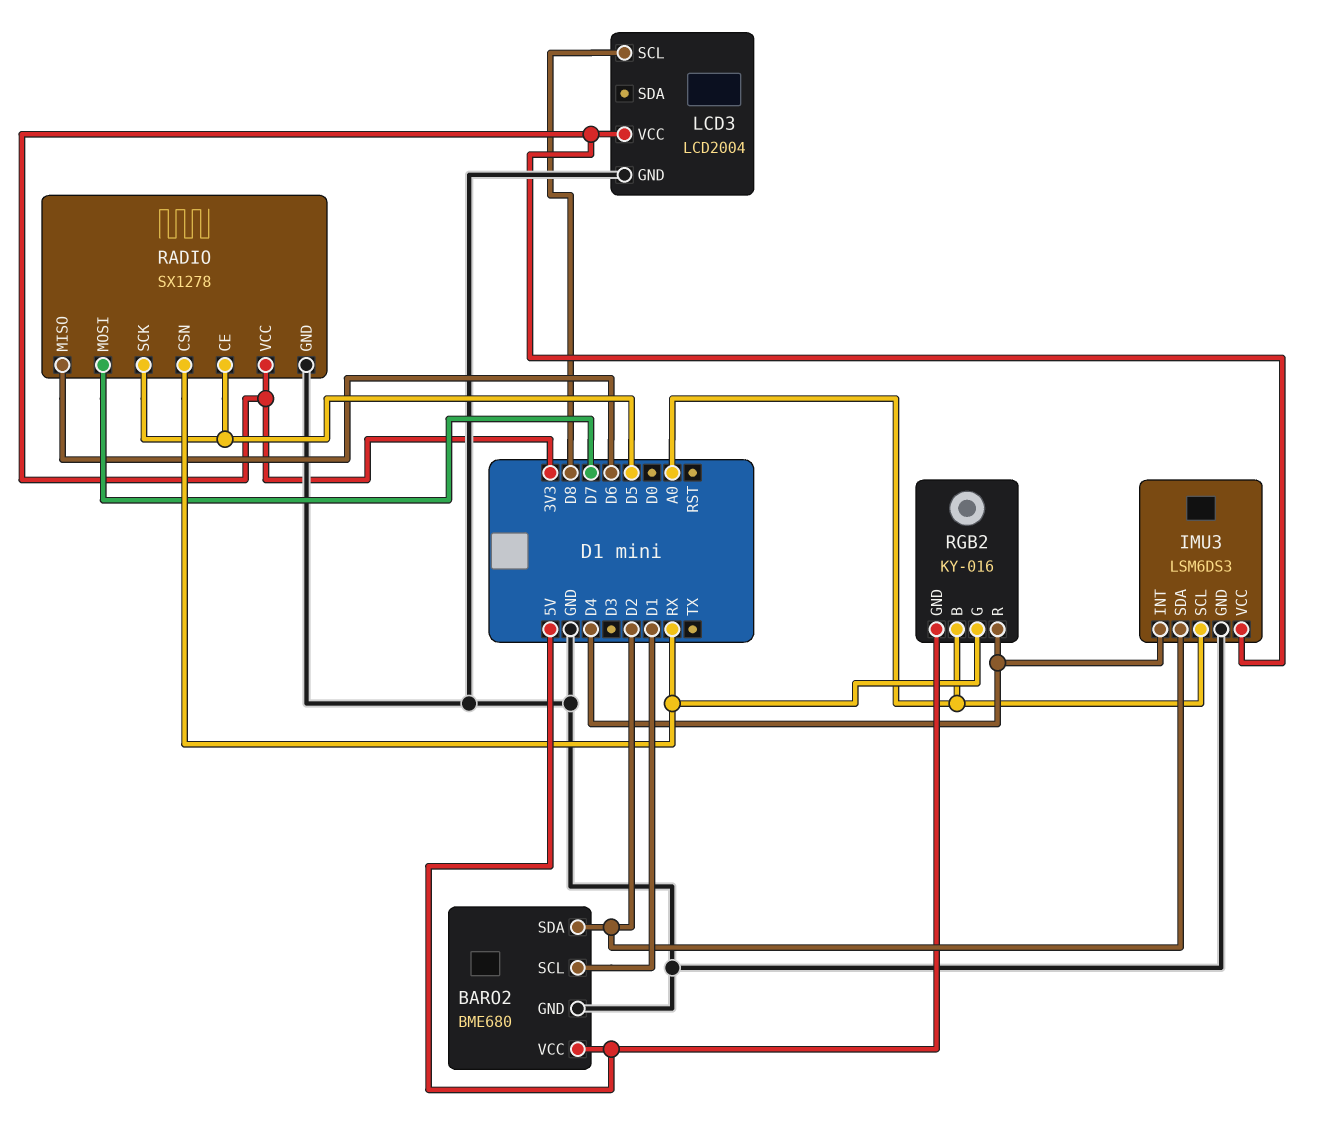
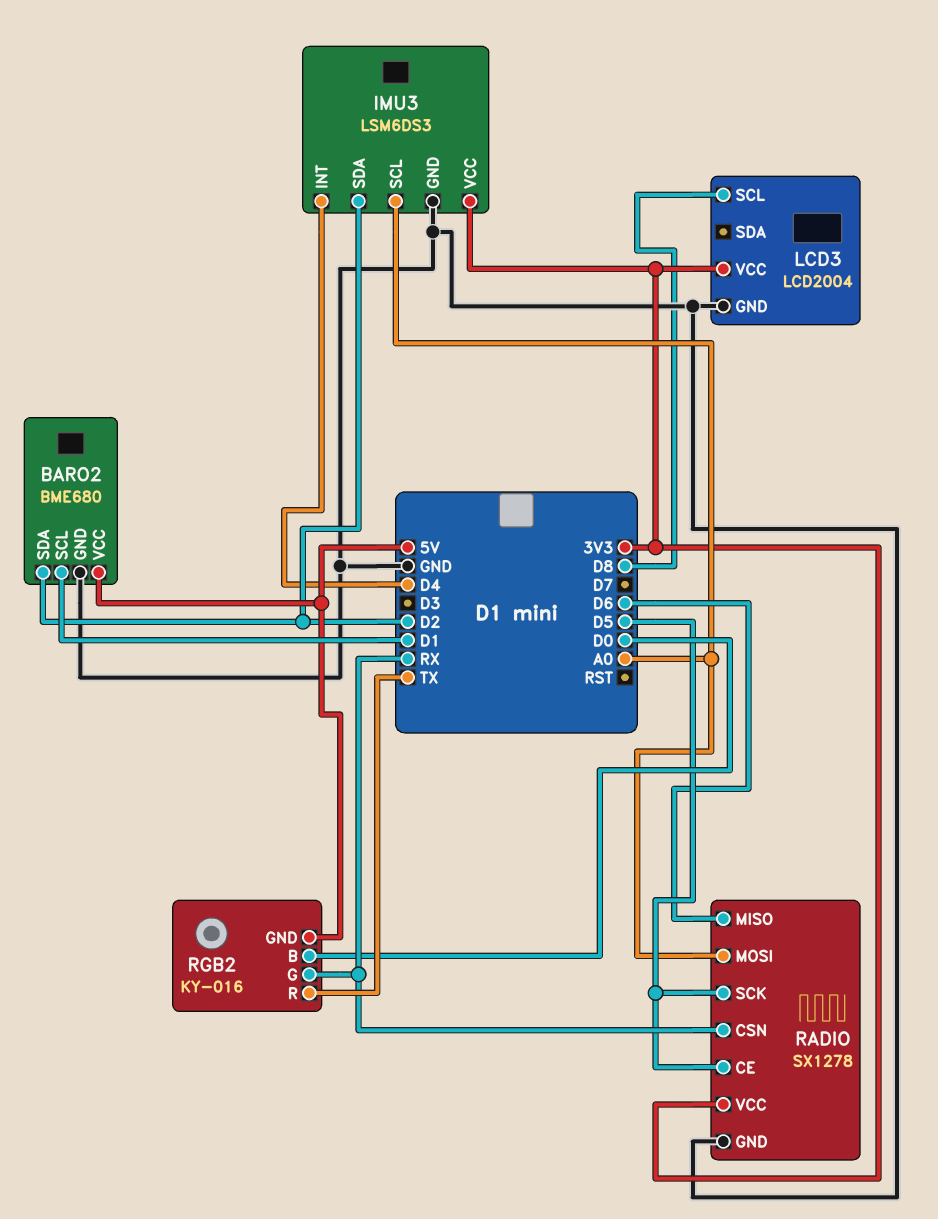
RADIO pin MOSI: D7 -> A0
RGB2 pin B: A0 -> D0
RGB2 pin R: D4 -> TX

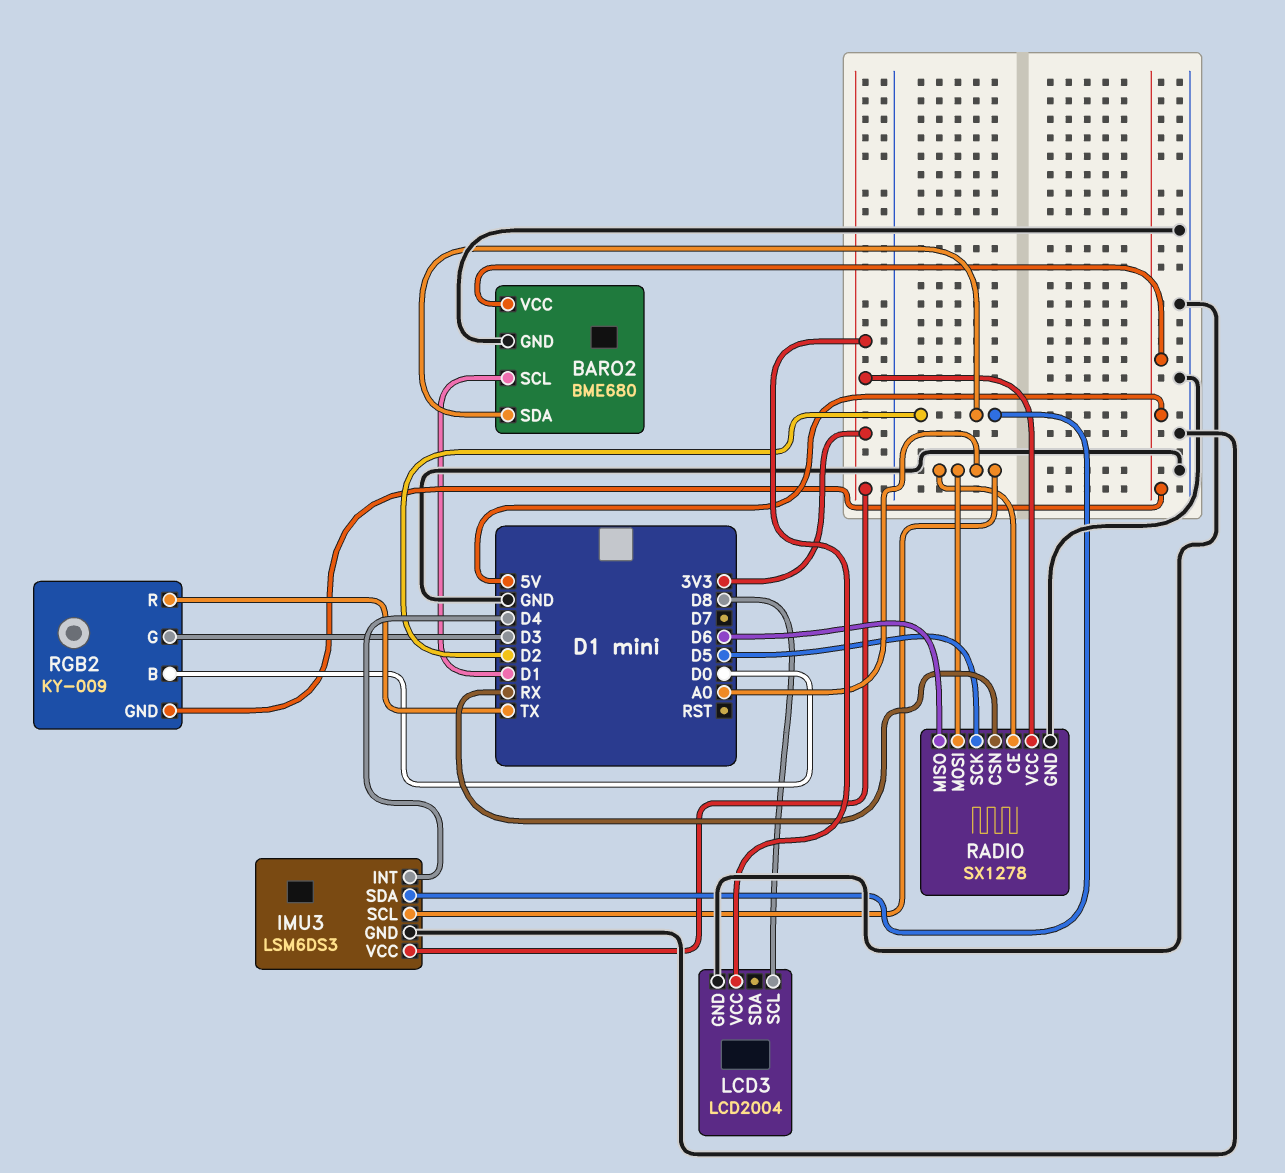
RADIO pin CE: D5 -> A0
RGB2: KY-016 -> KY-009
RGB2 pin G: RX -> D3

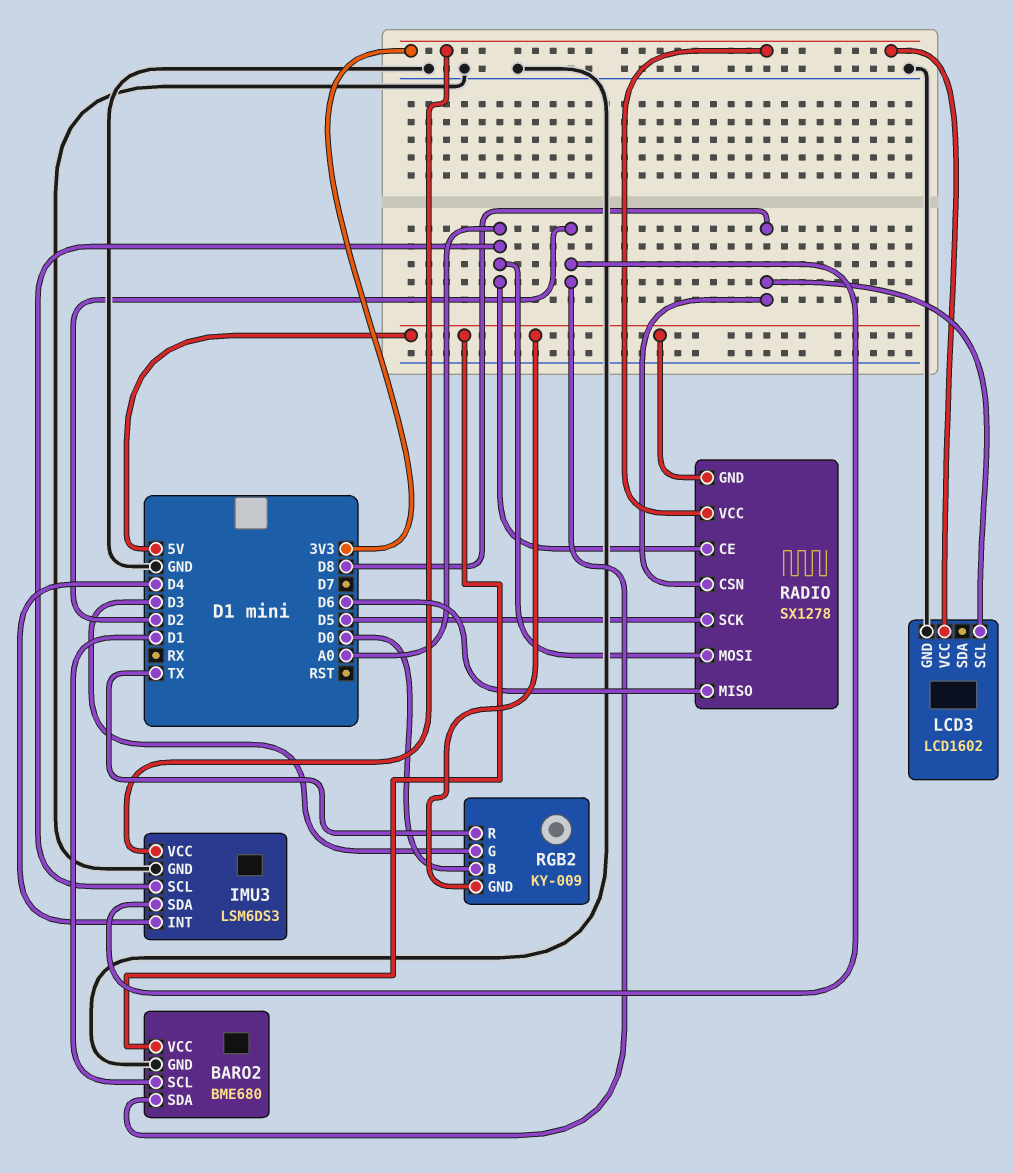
LCD3: LCD2004 -> LCD1602
RADIO pin CSN: RX -> D8
RADIO pin GND: GND -> 5V

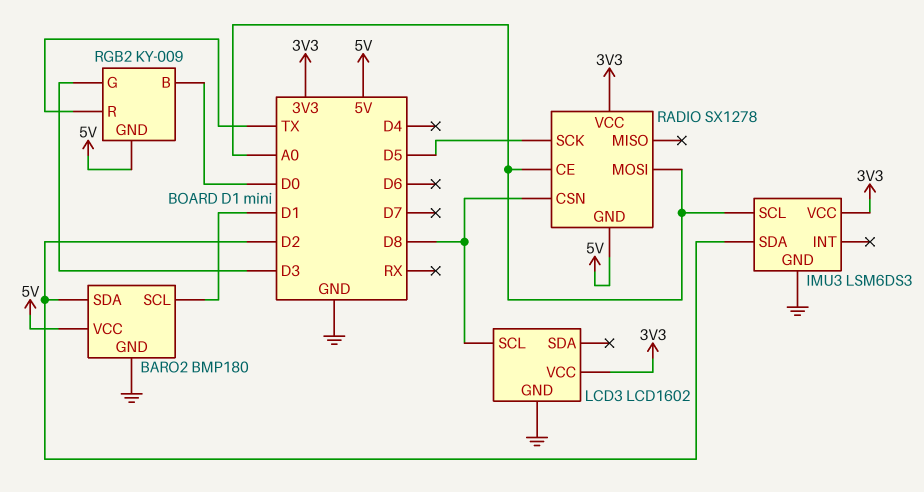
BARO2: BME680 -> BMP180
IMU3 pin INT: D4 -> none
RADIO pin MISO: D6 -> none

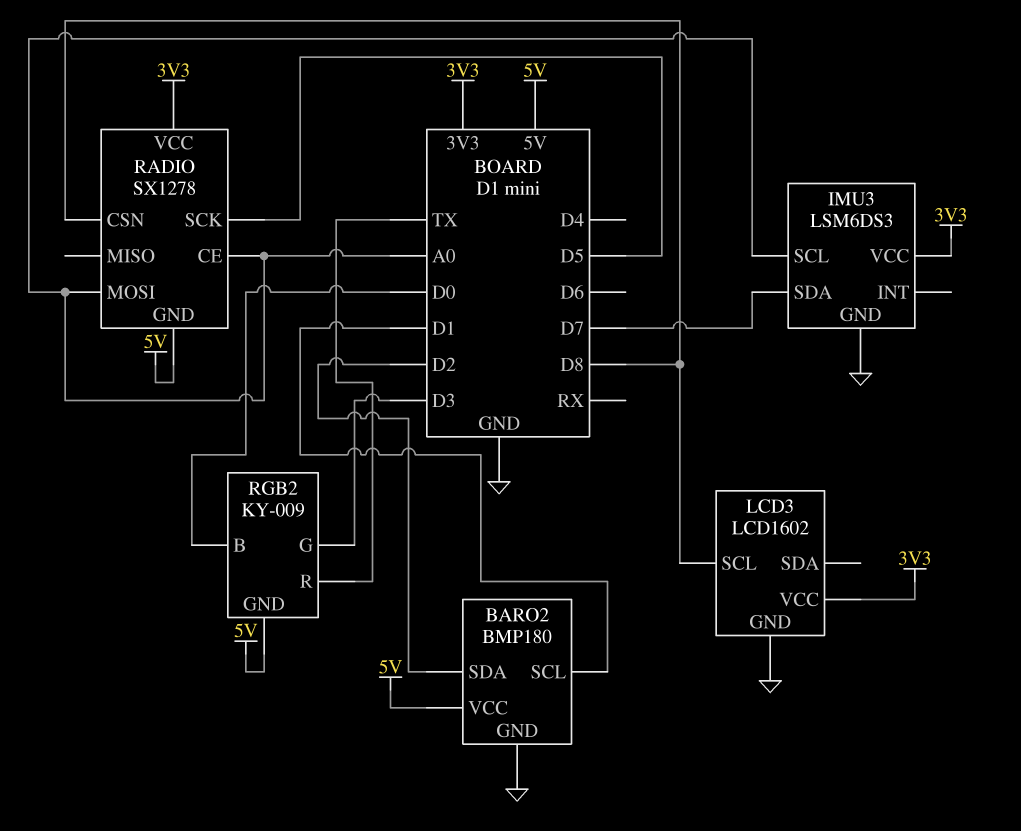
IMU3 pin SDA: D2 -> D7

